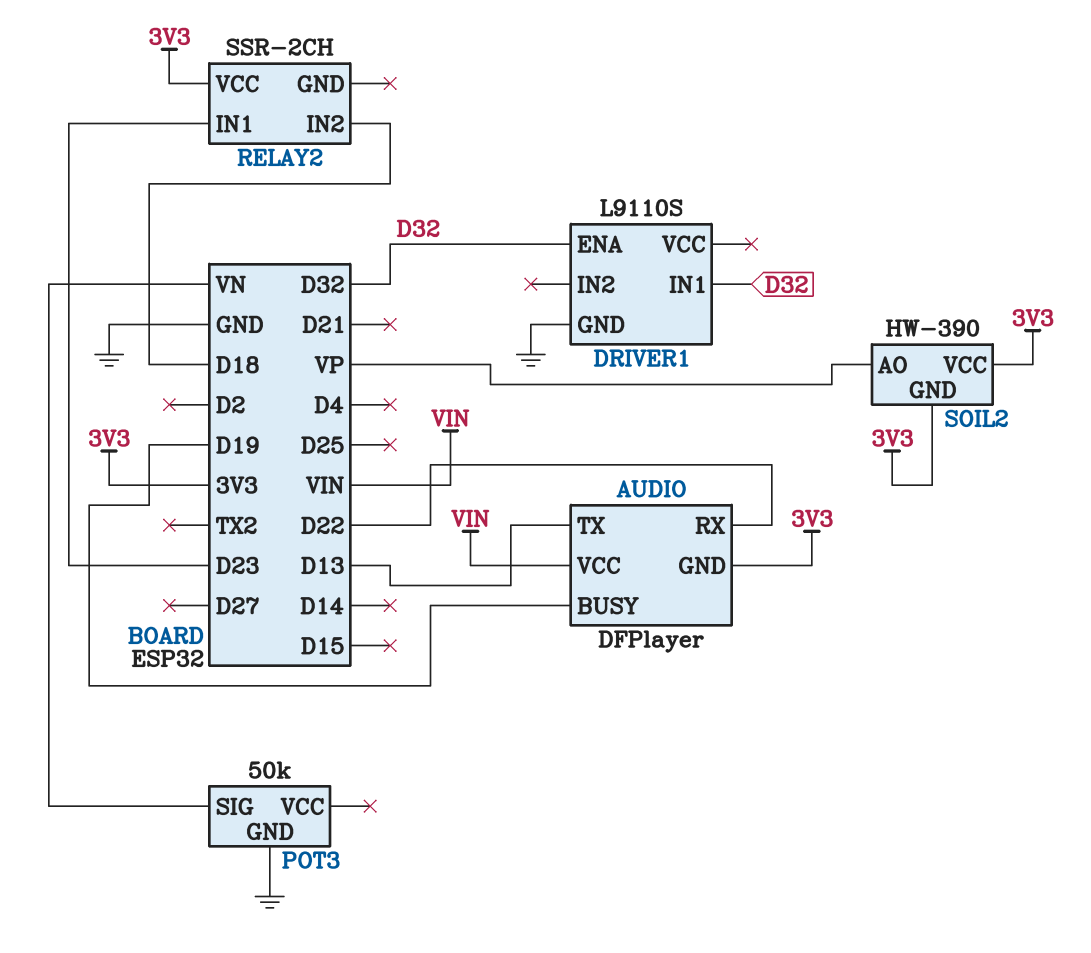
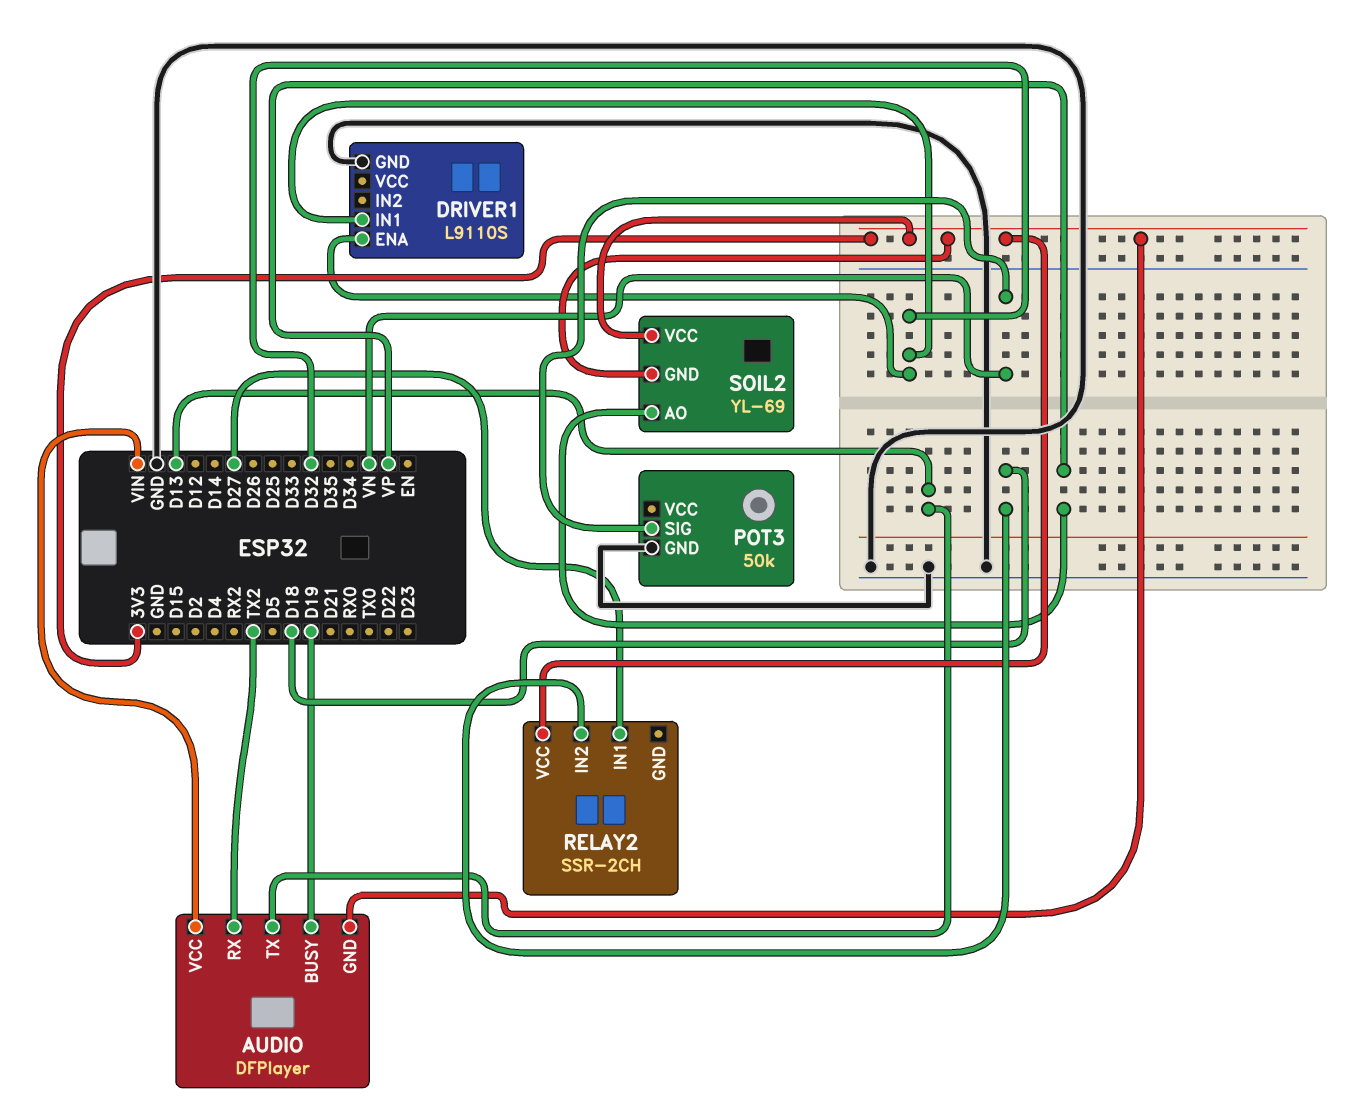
AUDIO pin RX: D22 -> TX2
RELAY2 pin IN1: D23 -> D27
SOIL2: HW-390 -> YL-69

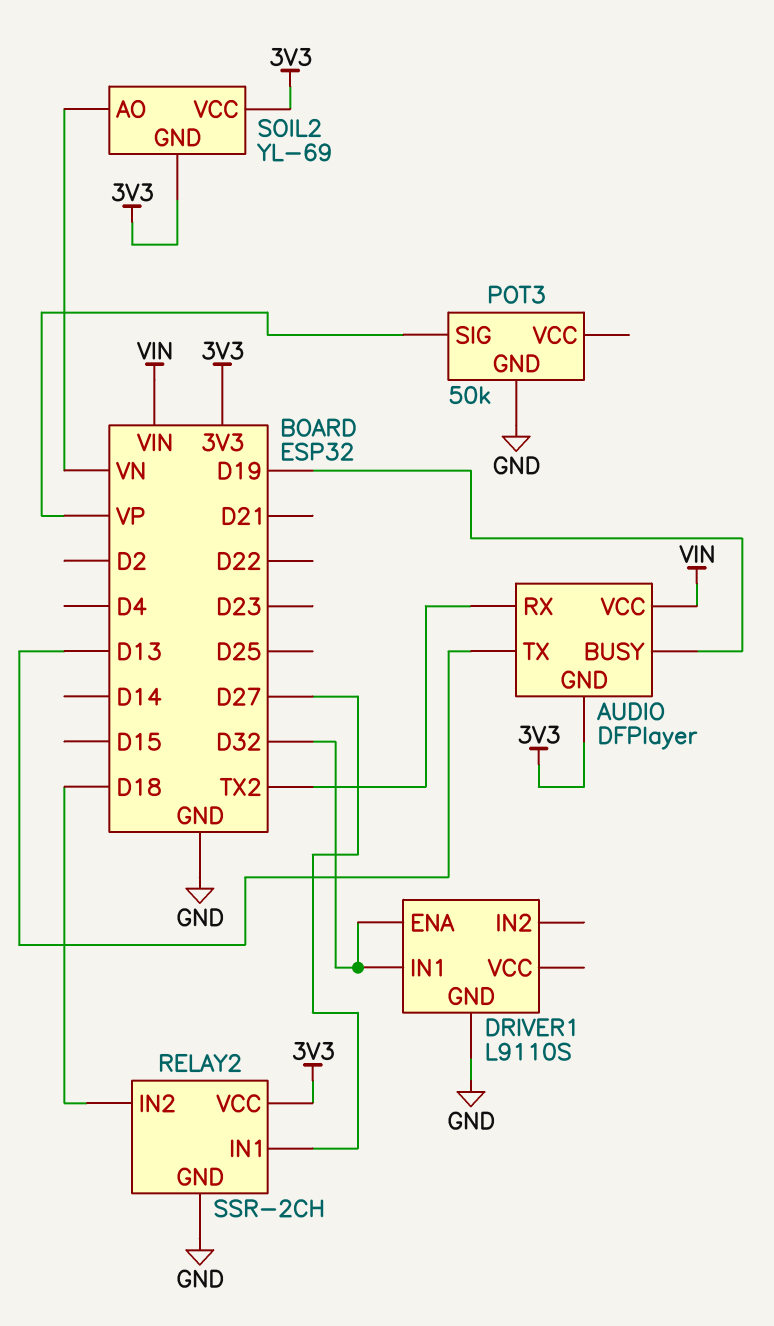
POT3 pin SIG: VN -> VP
RELAY2 pin GND: none -> GND
SOIL2 pin AO: VP -> VN

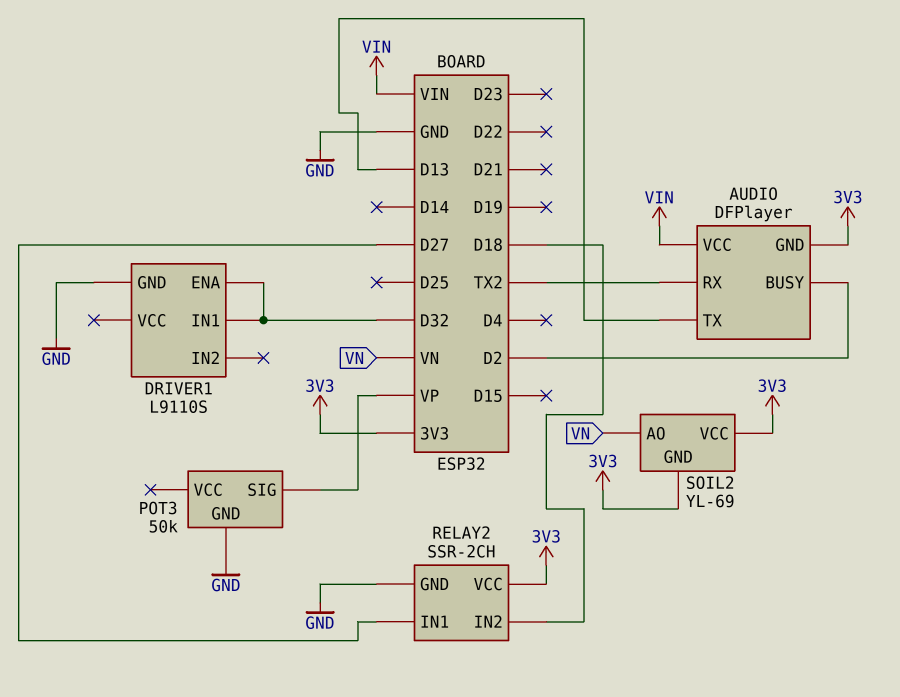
AUDIO pin BUSY: D19 -> D2

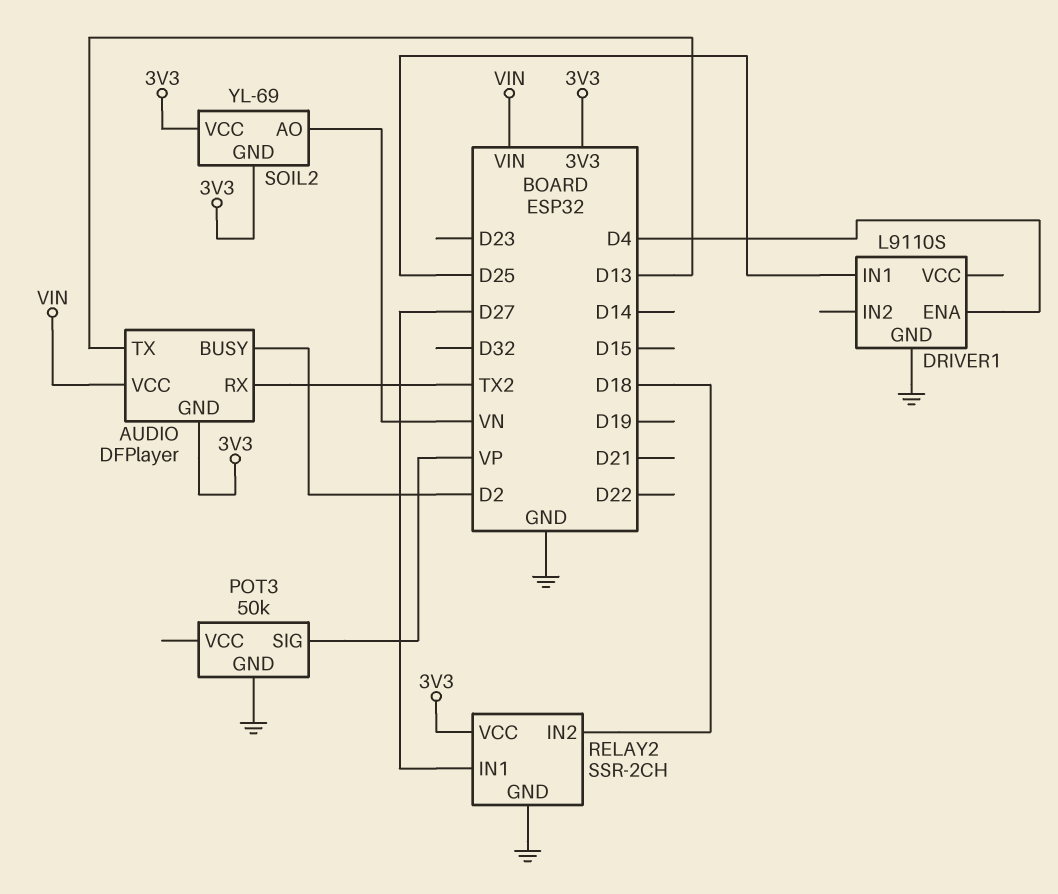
DRIVER1 pin ENA: D32 -> D4
DRIVER1 pin IN1: D32 -> D25

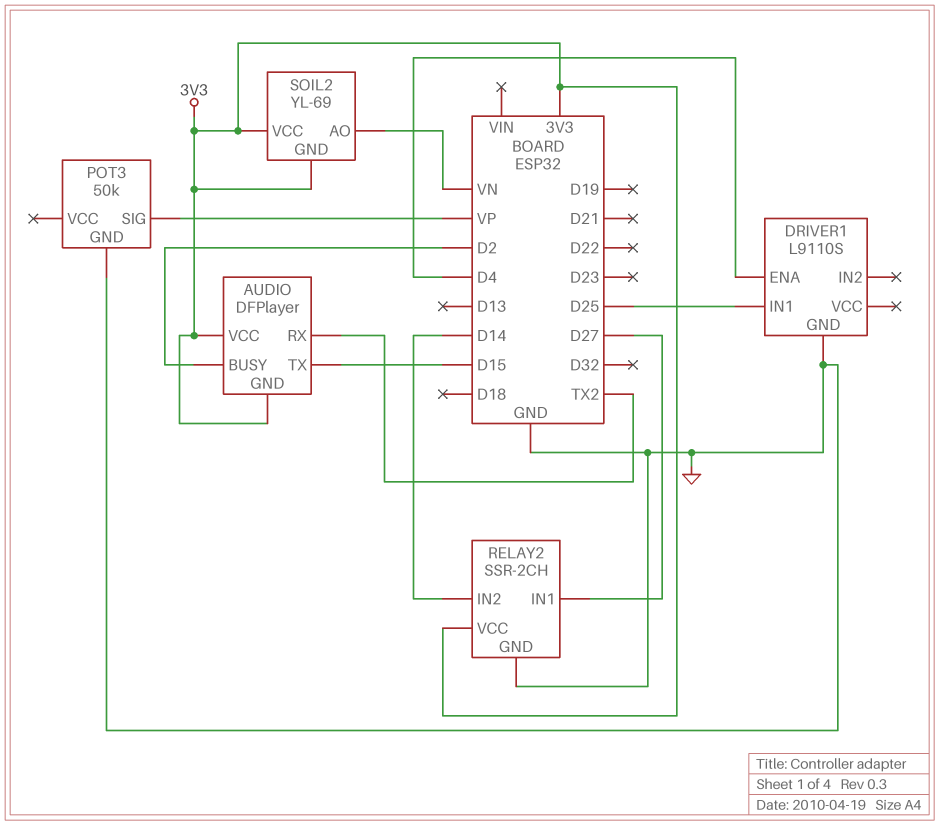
AUDIO pin TX: D13 -> D15
AUDIO pin VCC: VIN -> 3V3
RELAY2 pin IN2: D18 -> D14

